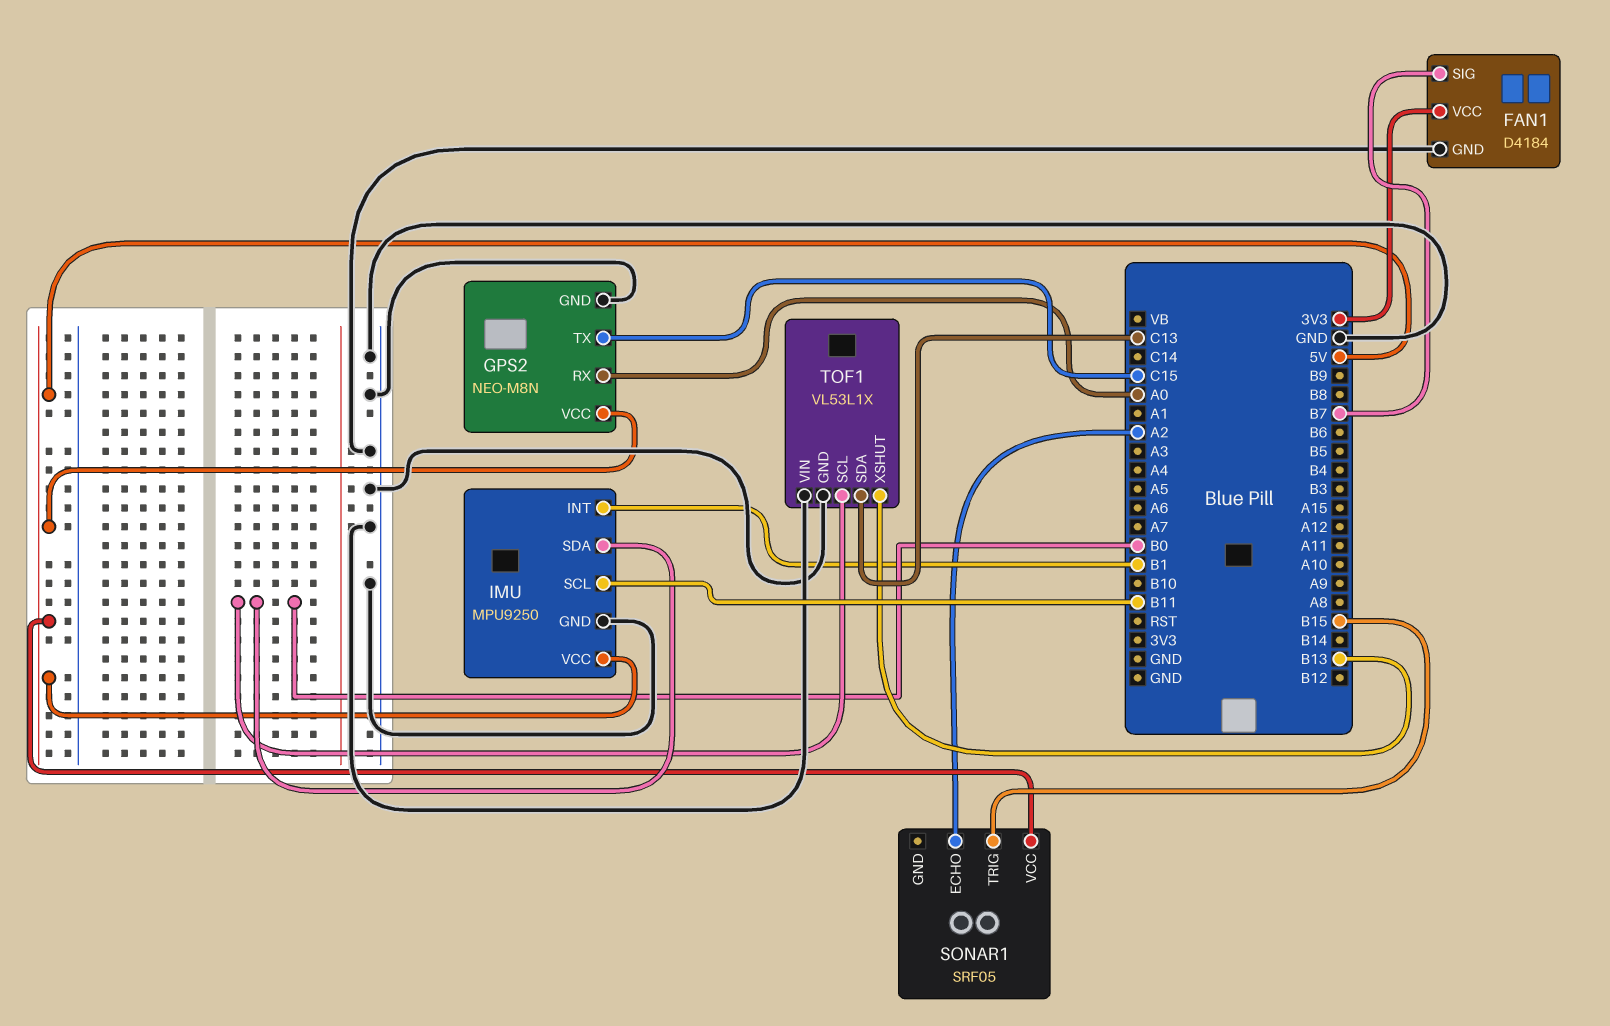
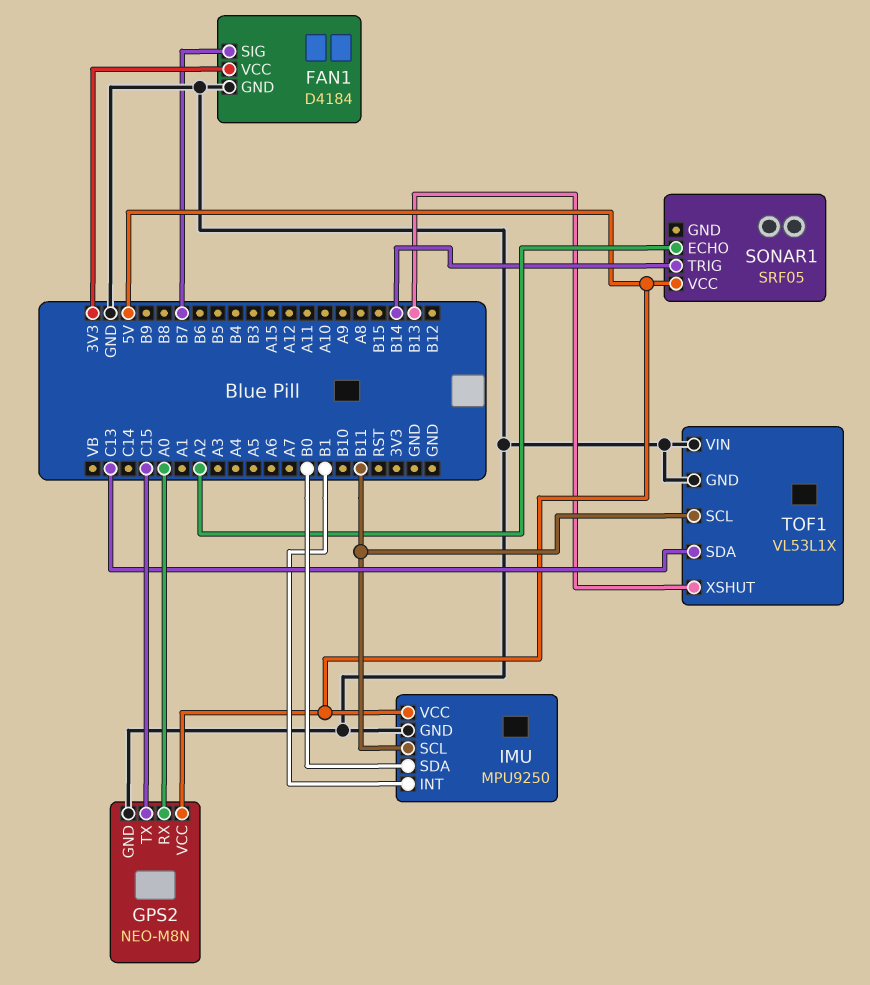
SONAR1 pin TRIG: B15 -> B14
TOF1 pin SCL: B0 -> B11

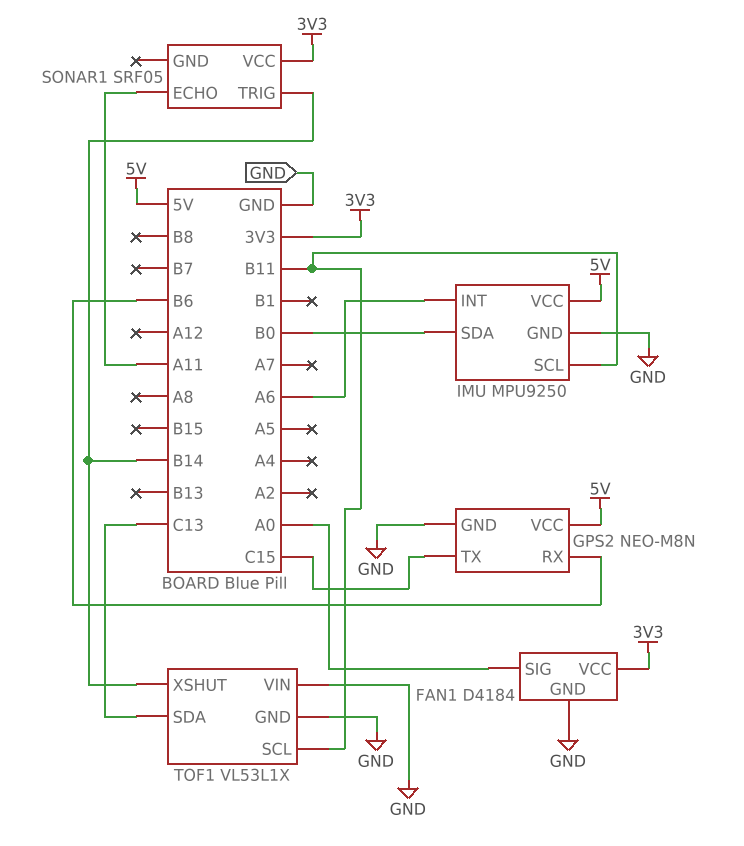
FAN1 pin SIG: B7 -> A0
GPS2 pin RX: A0 -> B6
IMU pin INT: B1 -> A6
SONAR1 pin ECHO: A2 -> A11
SONAR1 pin VCC: 5V -> 3V3
TOF1 pin XSHUT: B13 -> B14

